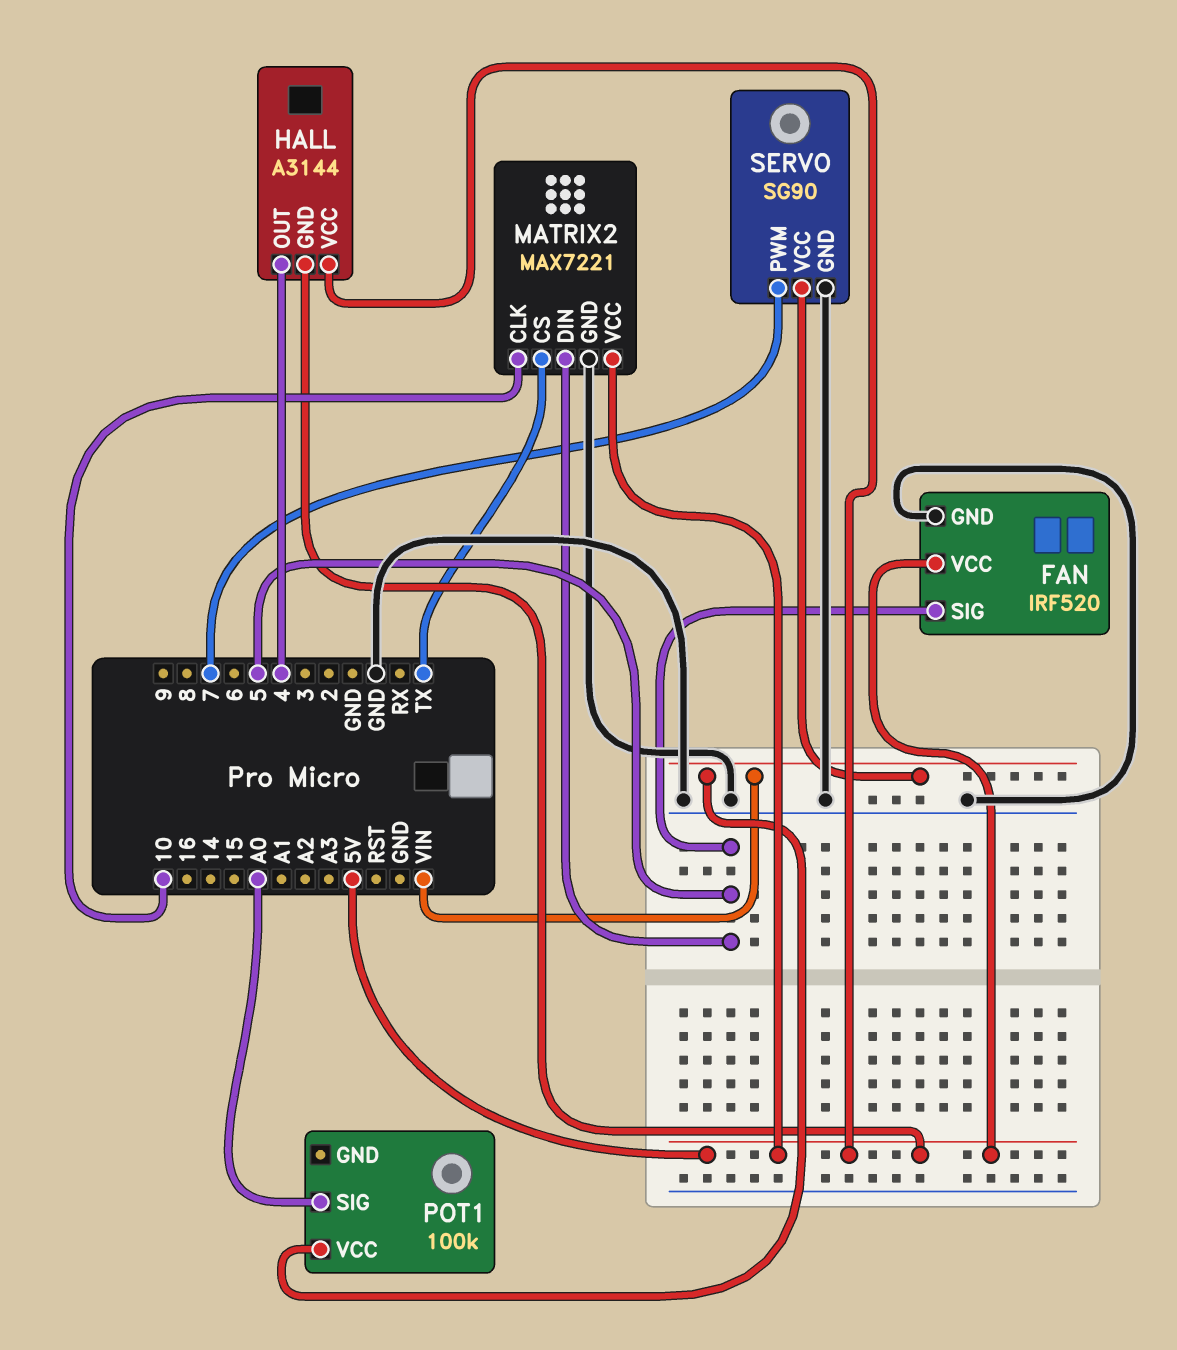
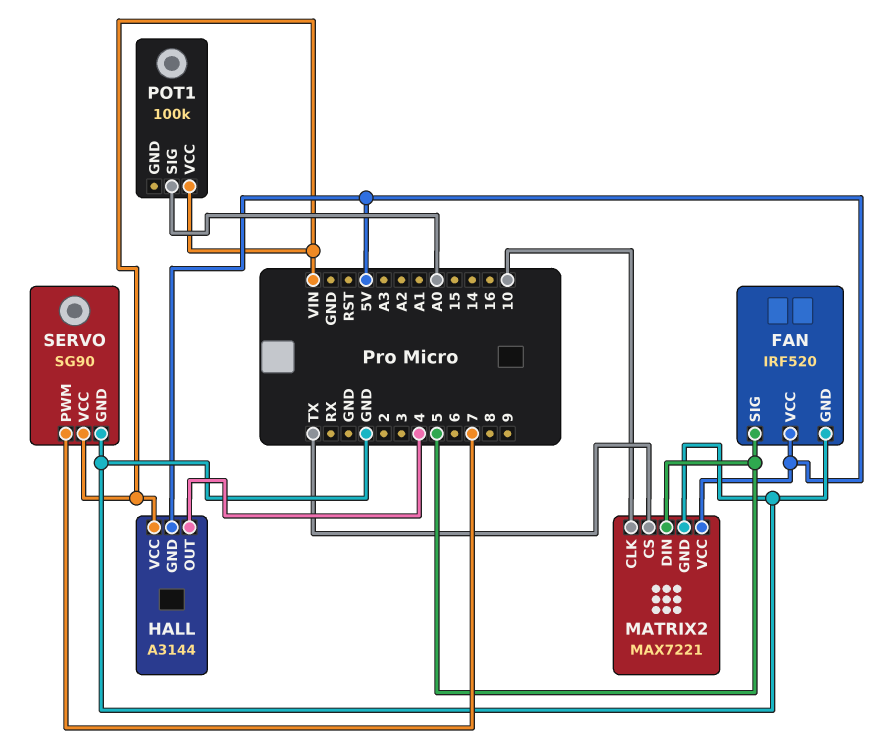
HALL pin VCC: 5V -> VIN

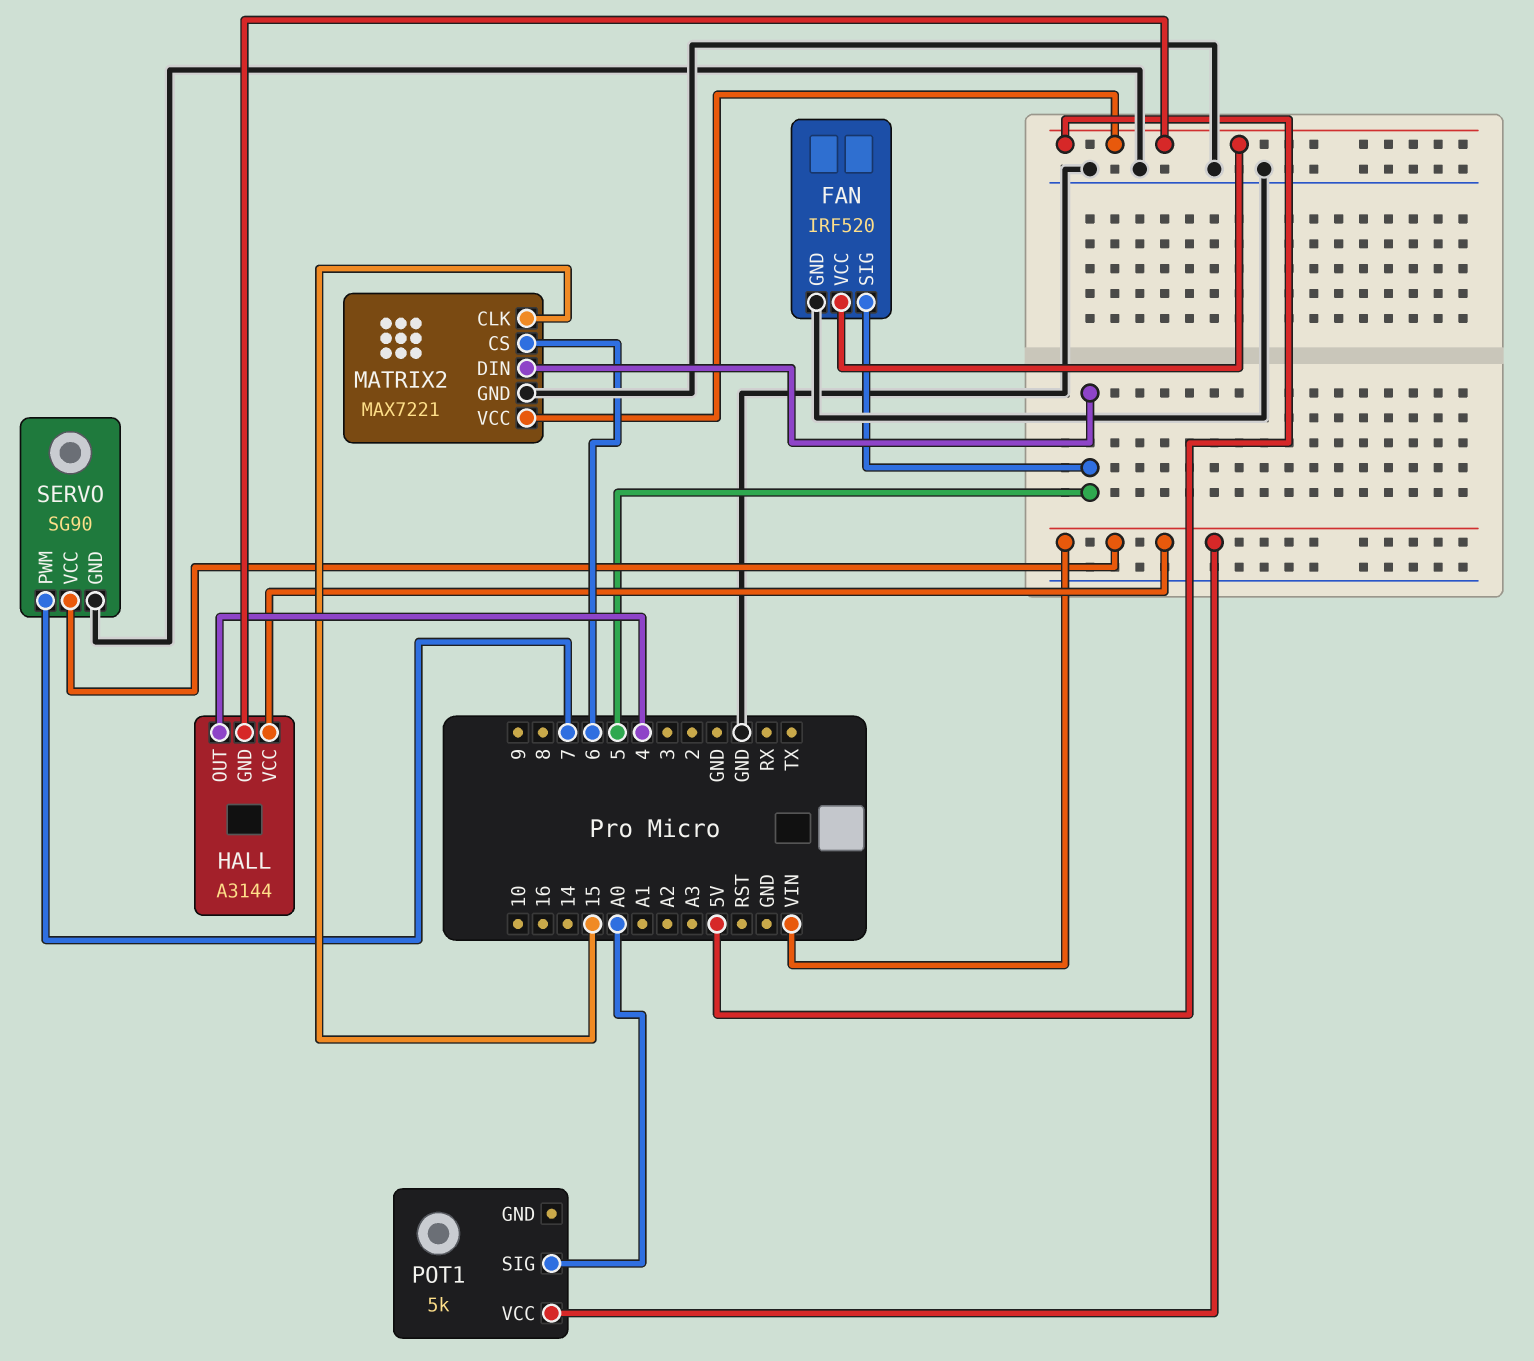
MATRIX2 pin CLK: 10 -> 15
MATRIX2 pin CS: TX -> 6
POT1: 100k -> 5k

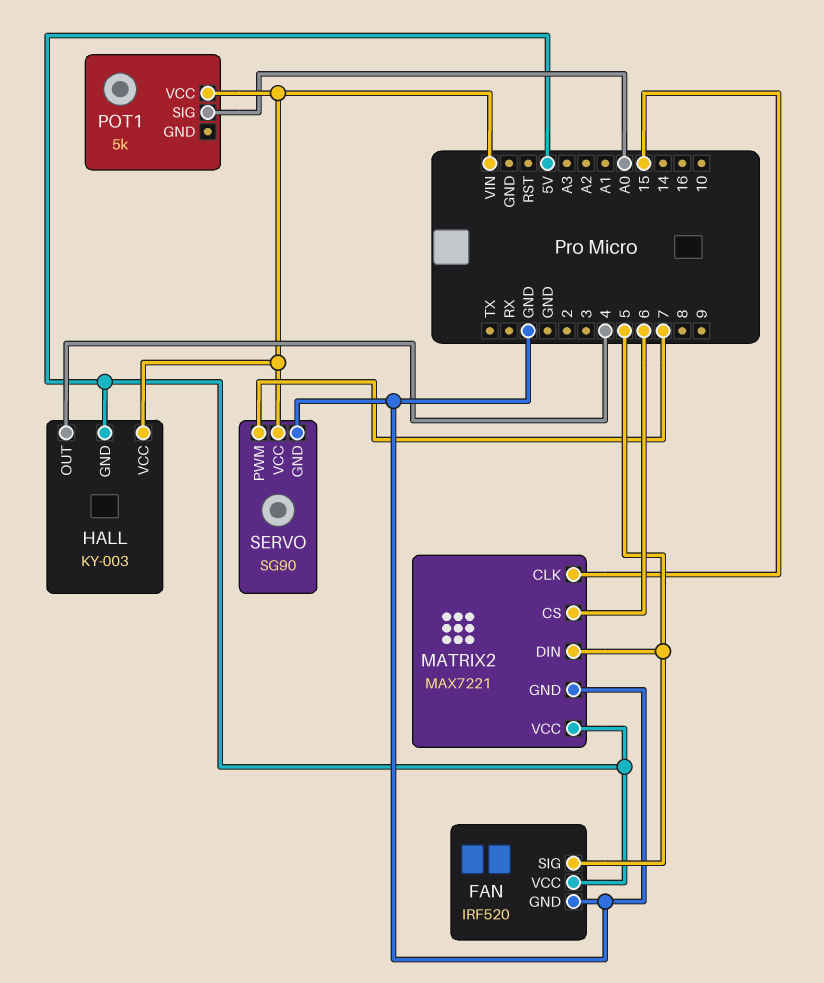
HALL: A3144 -> KY-003

